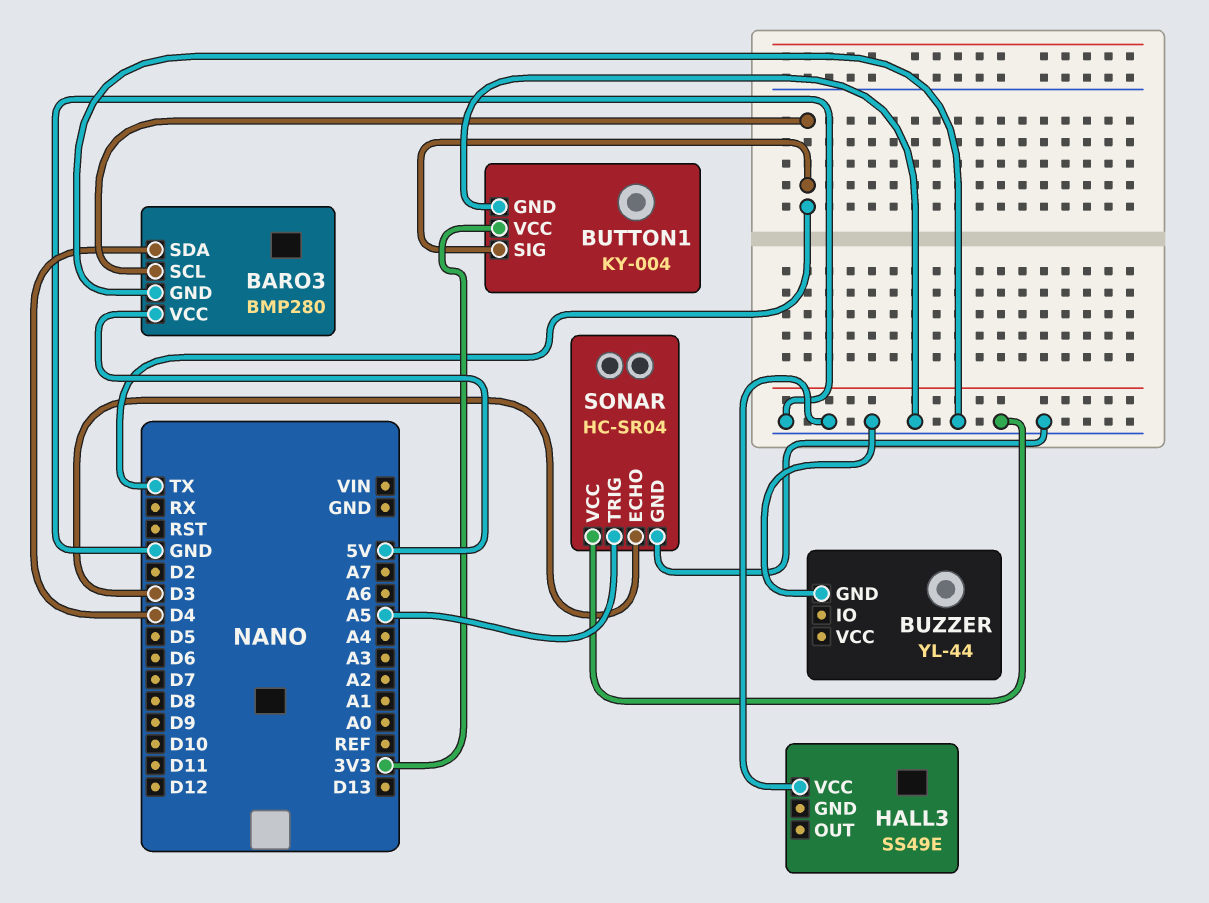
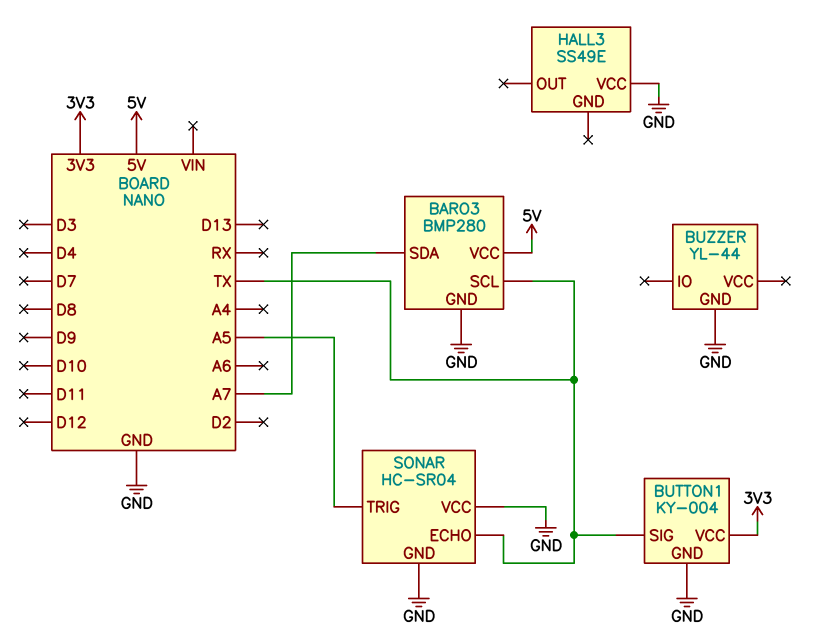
BARO3 pin SDA: D4 -> A7
SONAR pin ECHO: D3 -> TX

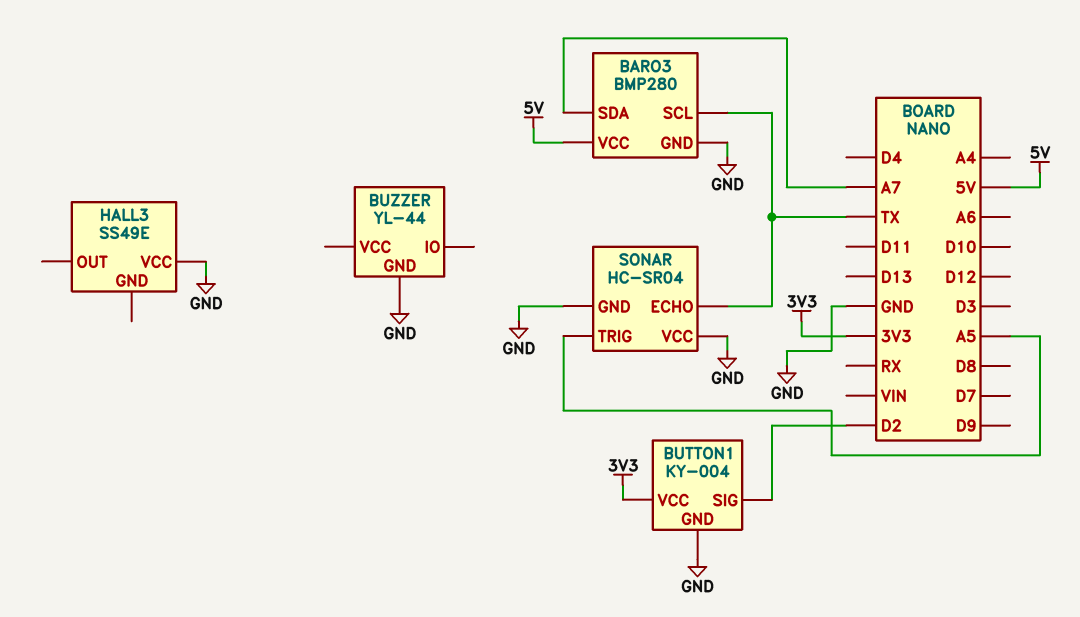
BUTTON1 pin SIG: TX -> D2

